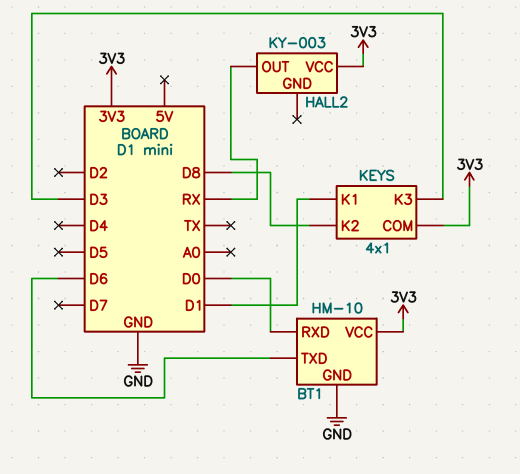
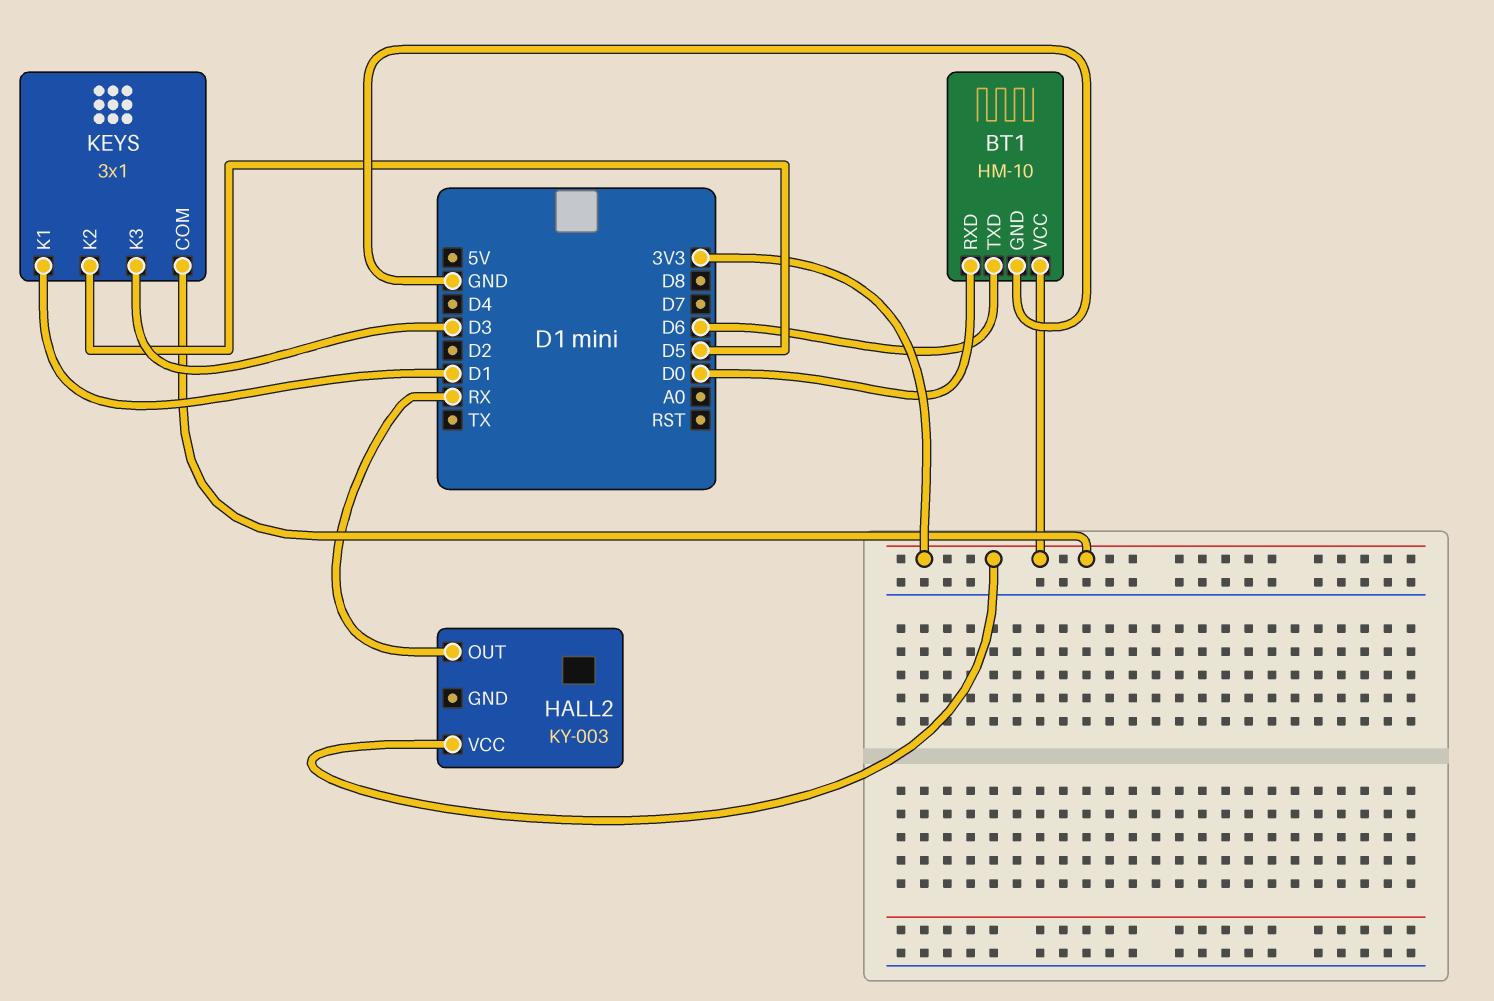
KEYS: 4x1 -> 3x1
KEYS pin K2: D8 -> D5

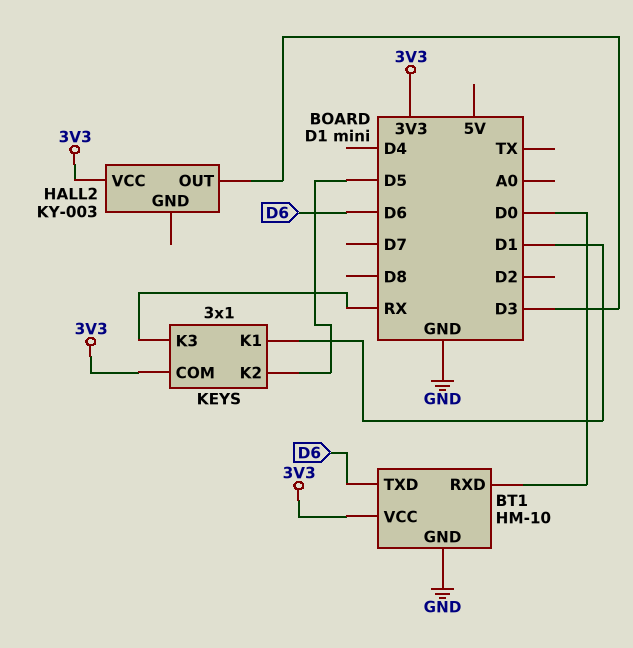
HALL2 pin OUT: RX -> D3
KEYS pin K3: D3 -> RX

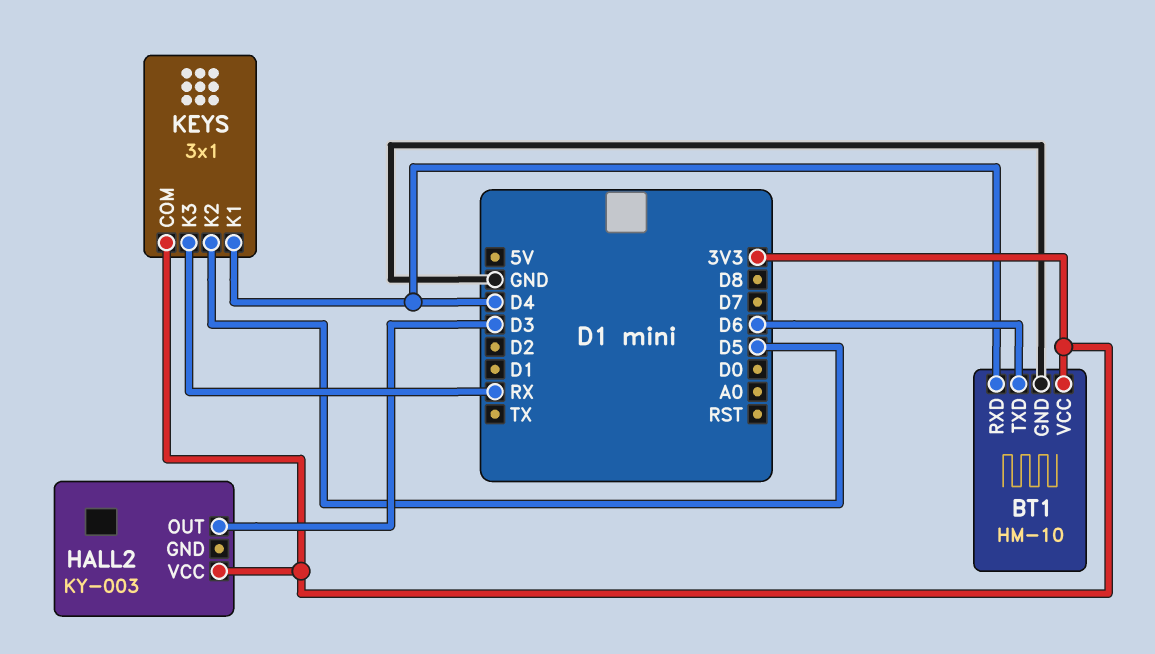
BT1 pin RXD: D0 -> D4
KEYS pin K1: D1 -> D4

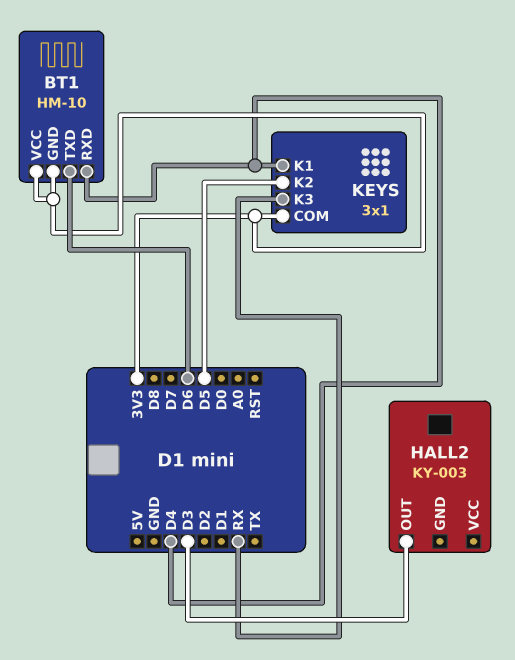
BT1 pin GND: GND -> 3V3
HALL2 pin VCC: 3V3 -> none

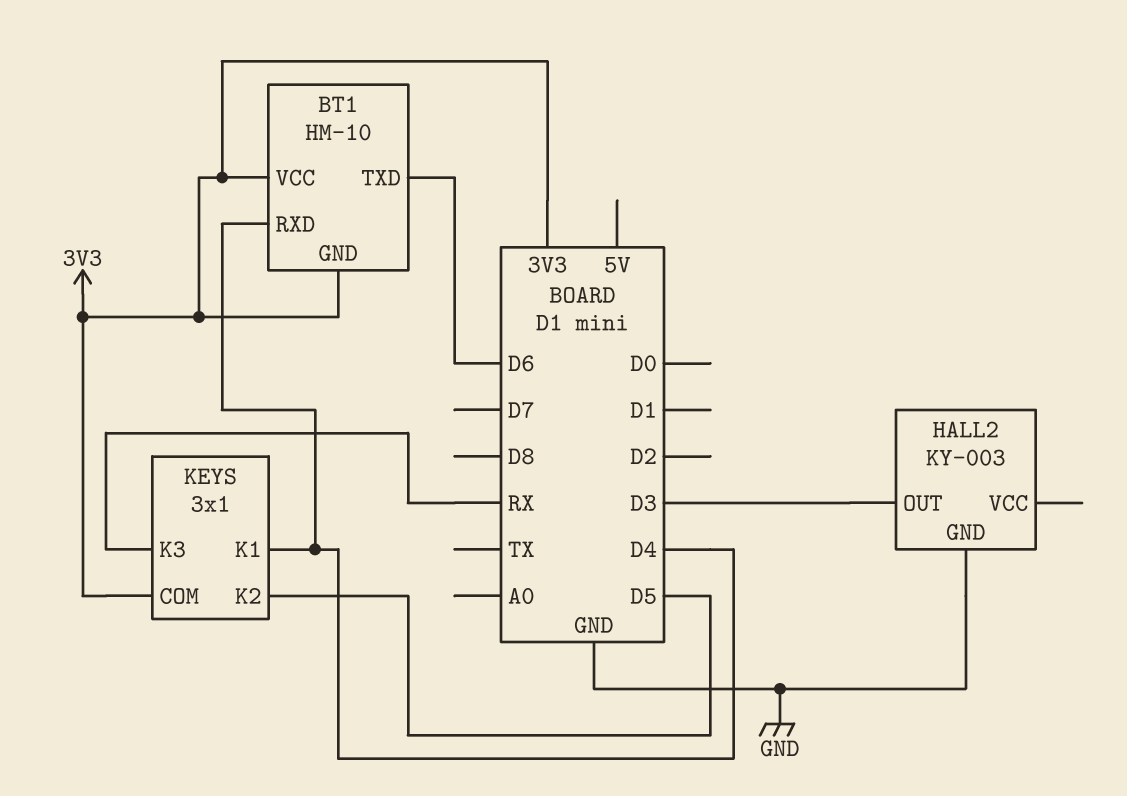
HALL2 pin GND: none -> GND

